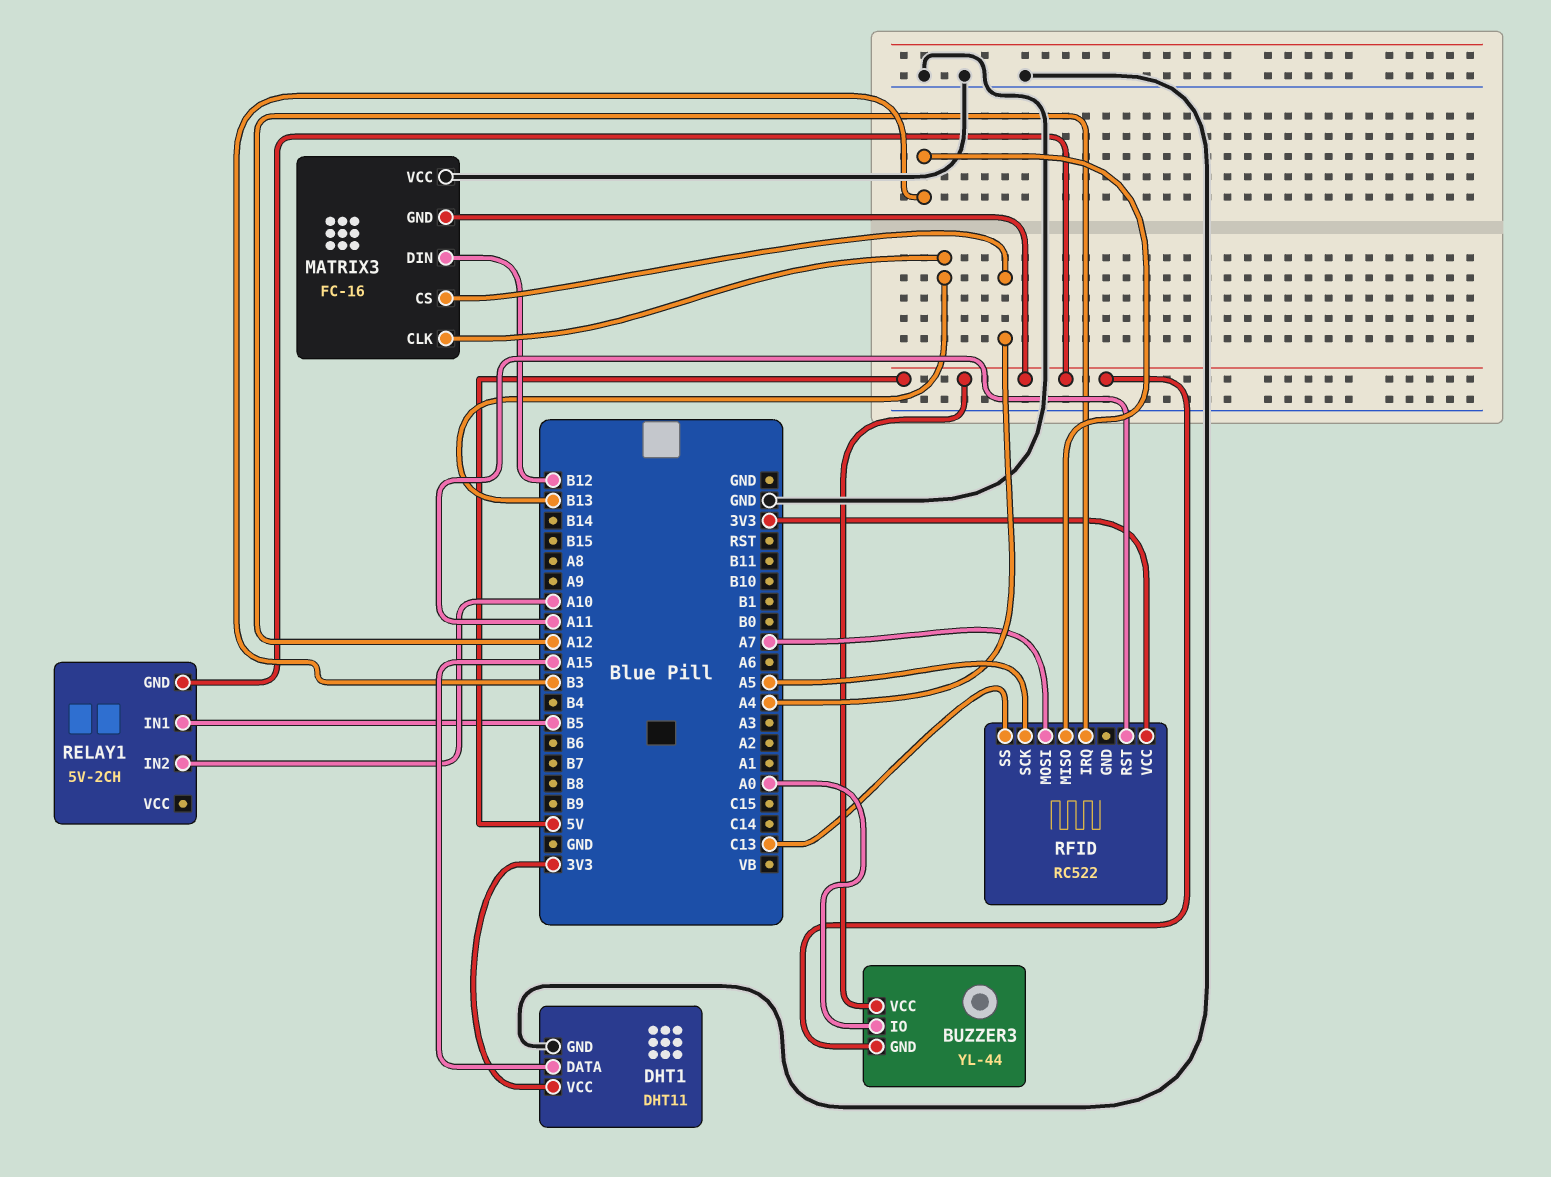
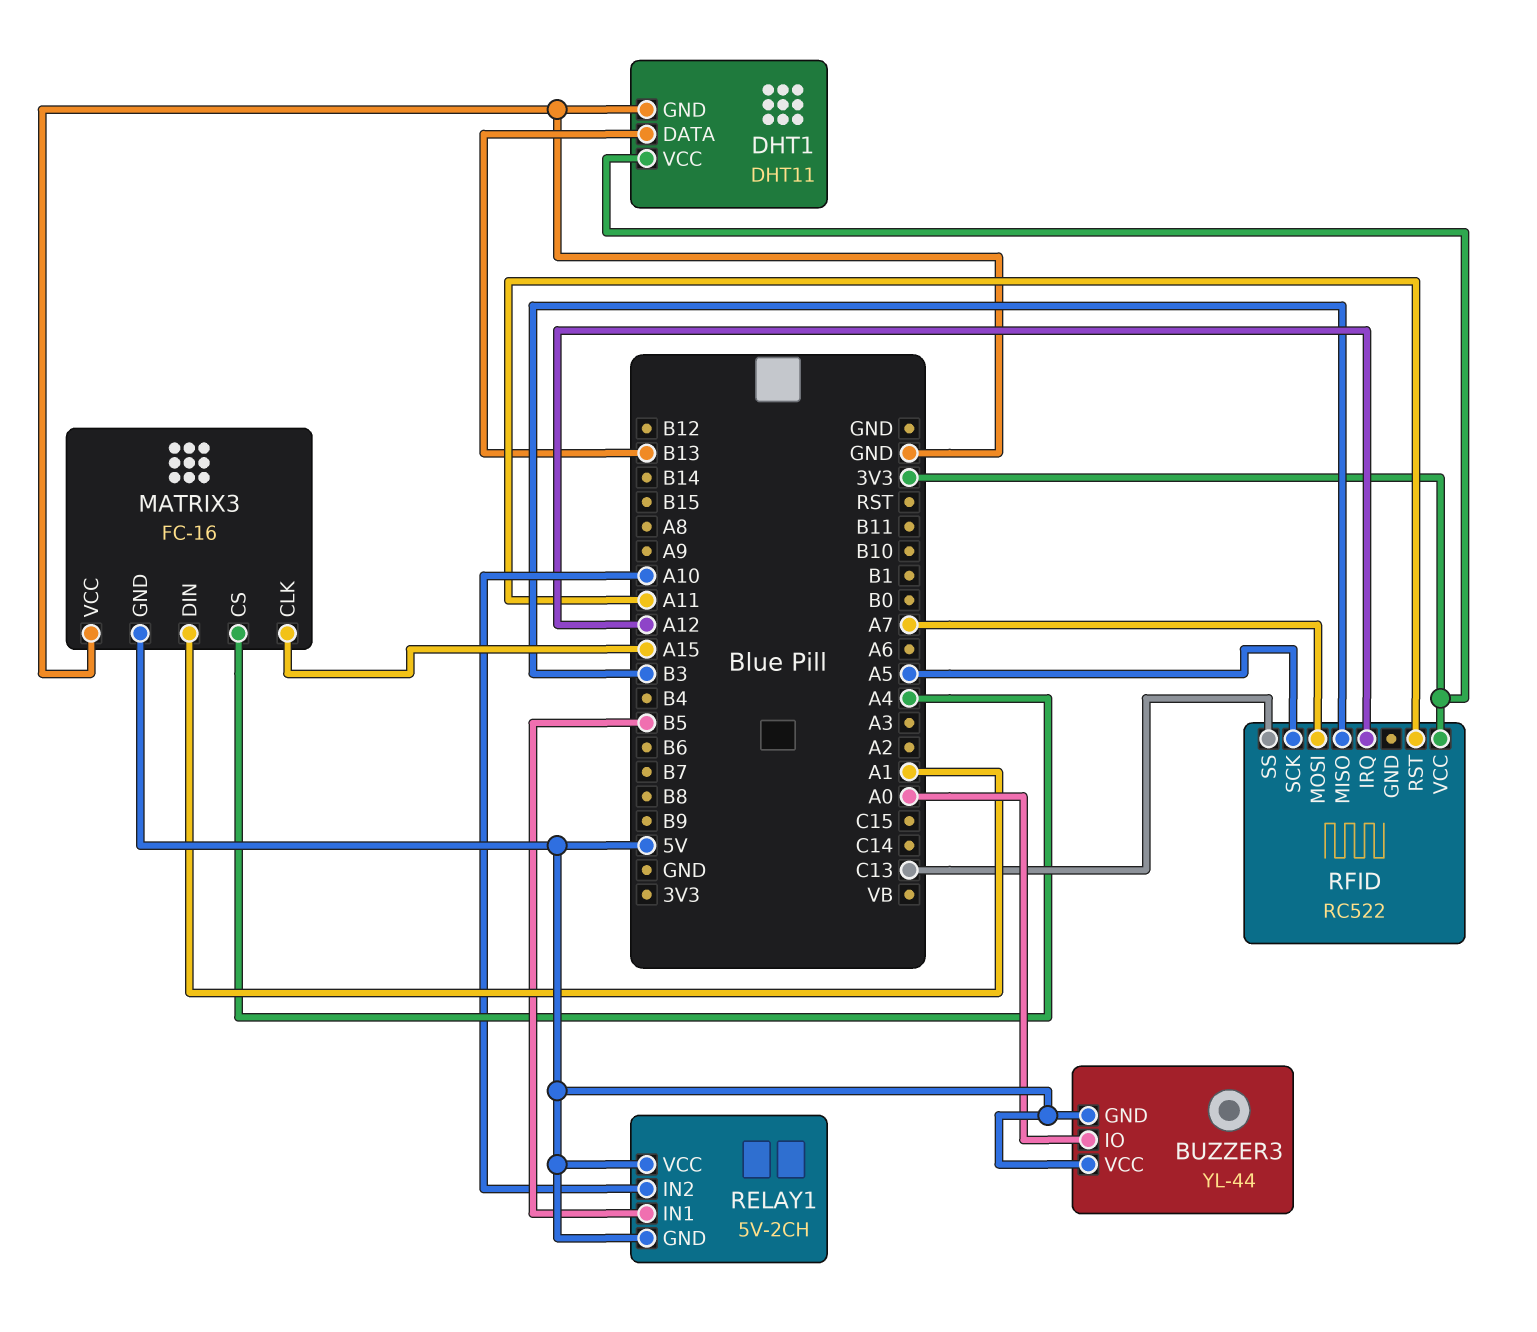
DHT1 pin DATA: A15 -> B13
MATRIX3 pin CLK: B13 -> A15
MATRIX3 pin DIN: B12 -> A1
RELAY1 pin VCC: none -> 5V

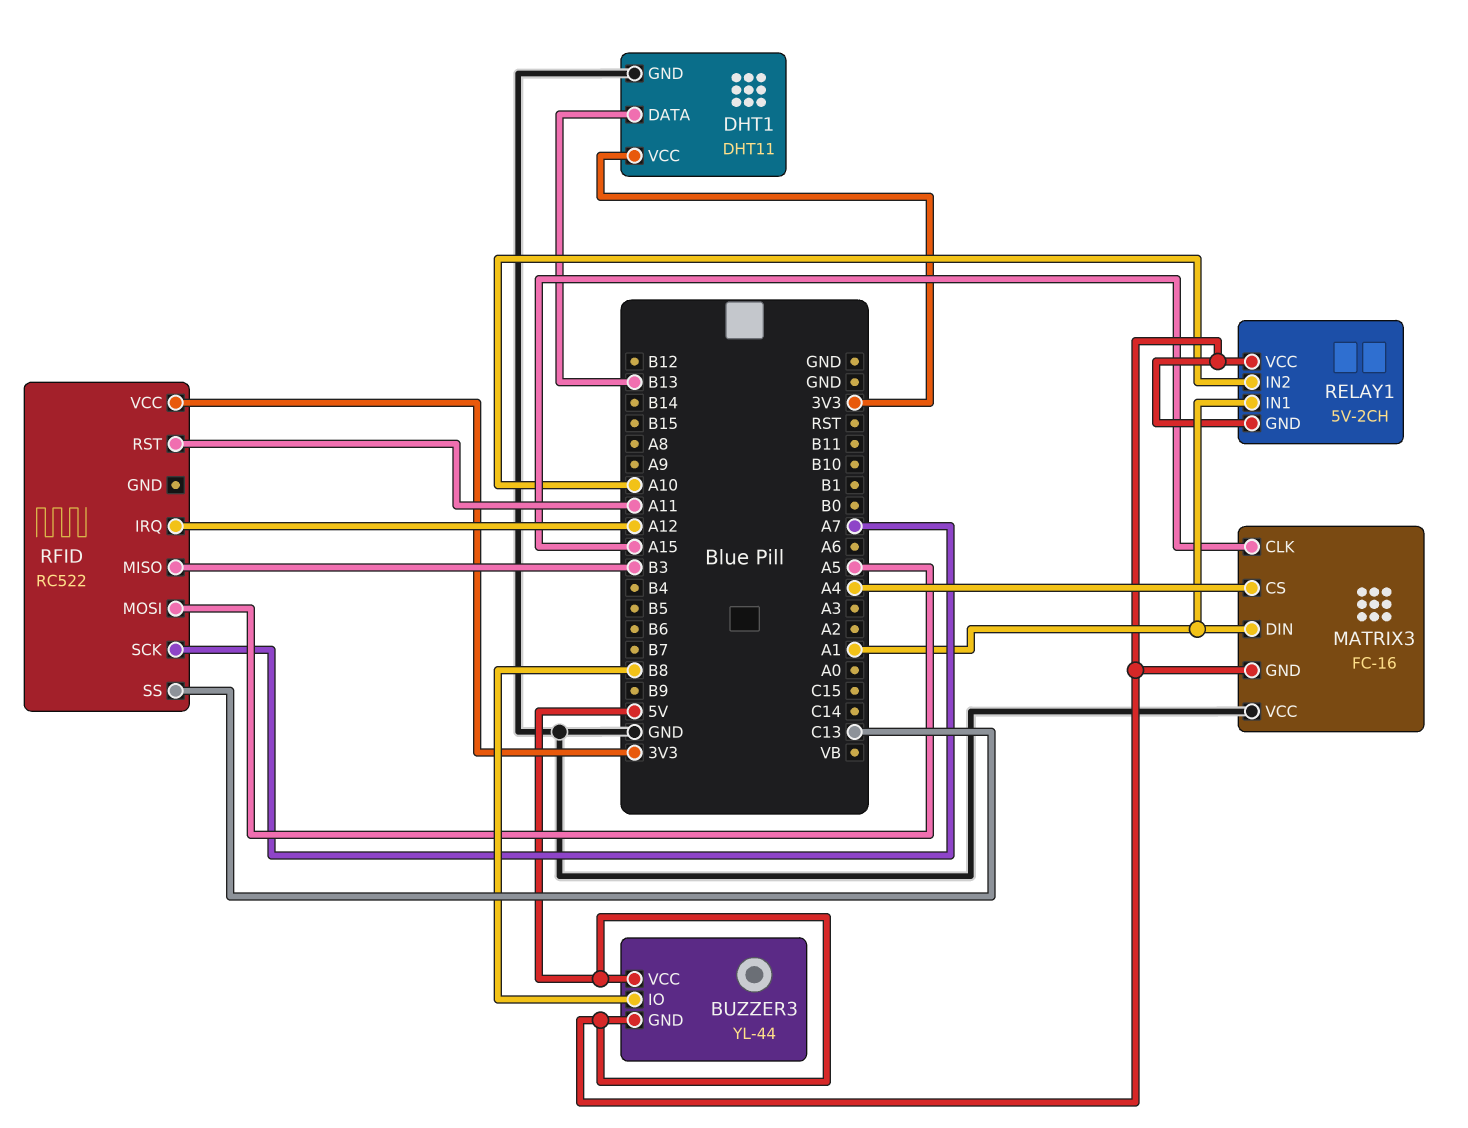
BUZZER3 pin IO: A0 -> B8
RELAY1 pin IN1: B5 -> A1
RFID pin MOSI: A7 -> A5
RFID pin SCK: A5 -> A7

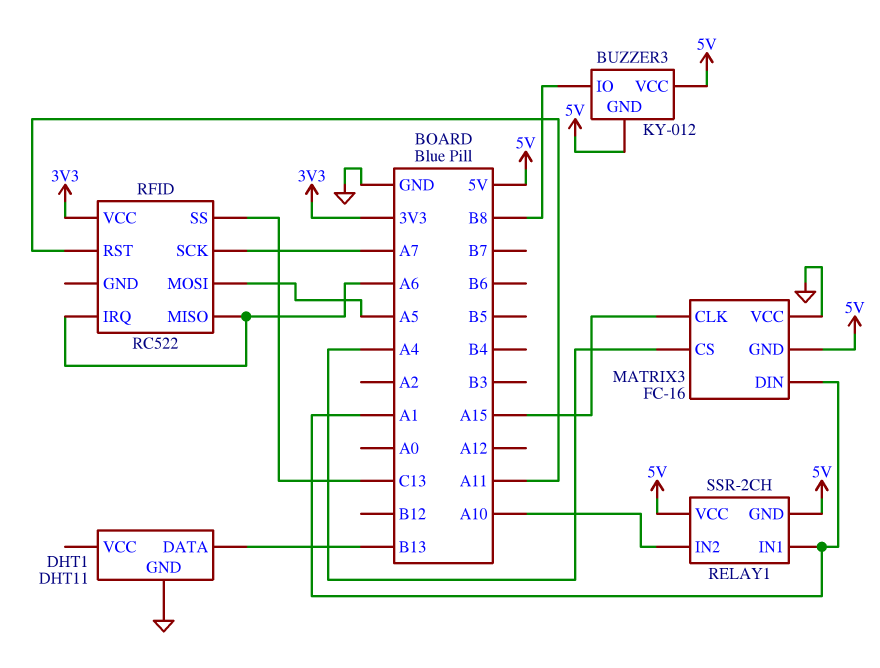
BUZZER3: YL-44 -> KY-012
DHT1 pin VCC: 3V3 -> none
RELAY1: 5V-2CH -> SSR-2CH
RFID pin IRQ: A12 -> A6
RFID pin MISO: B3 -> A6

